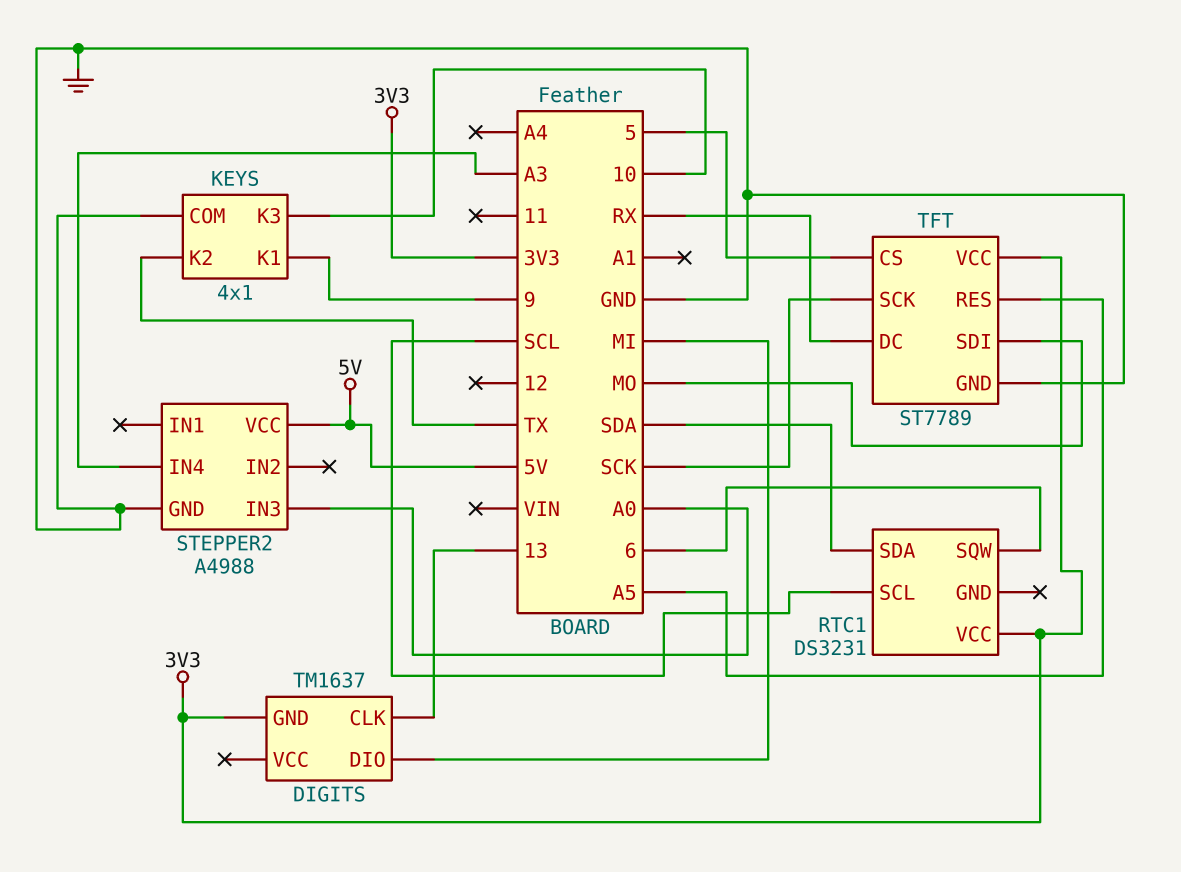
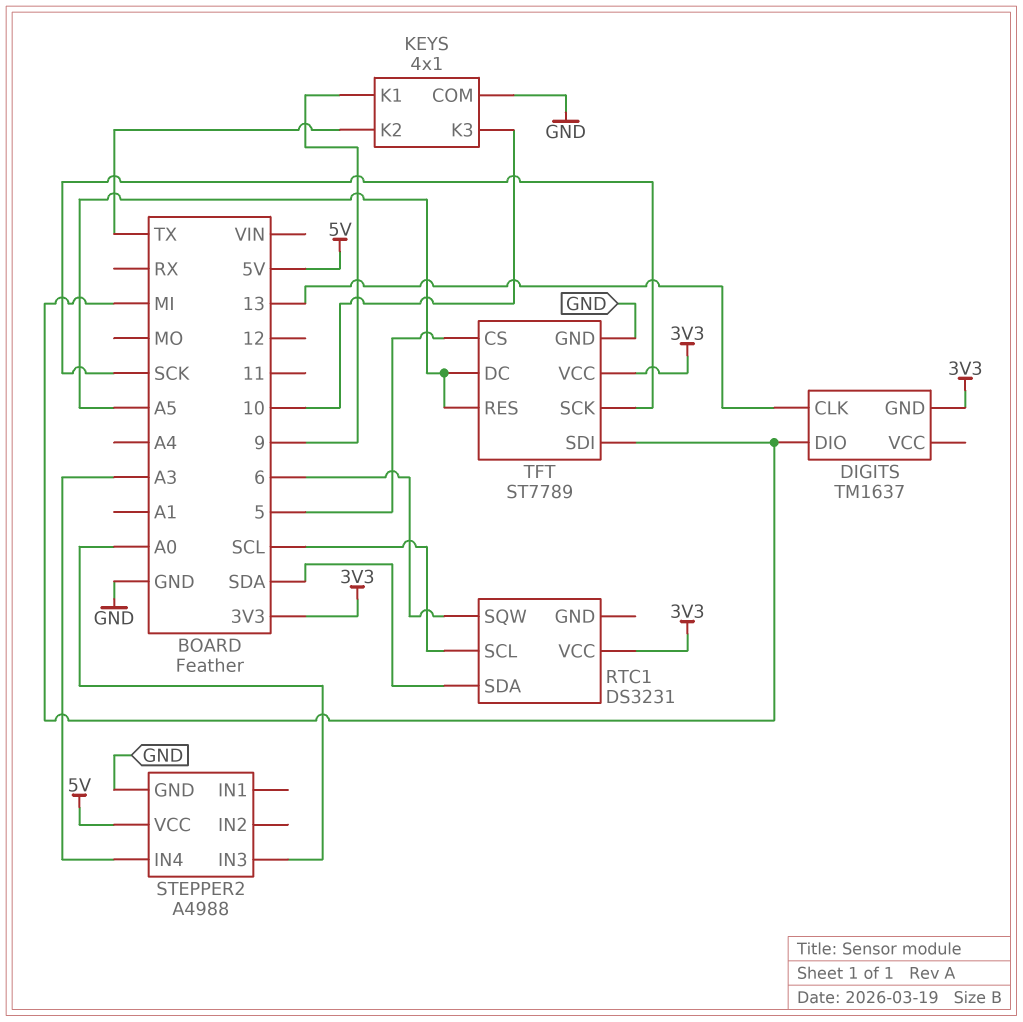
TFT pin DC: RX -> A5
TFT pin SDI: MO -> MI

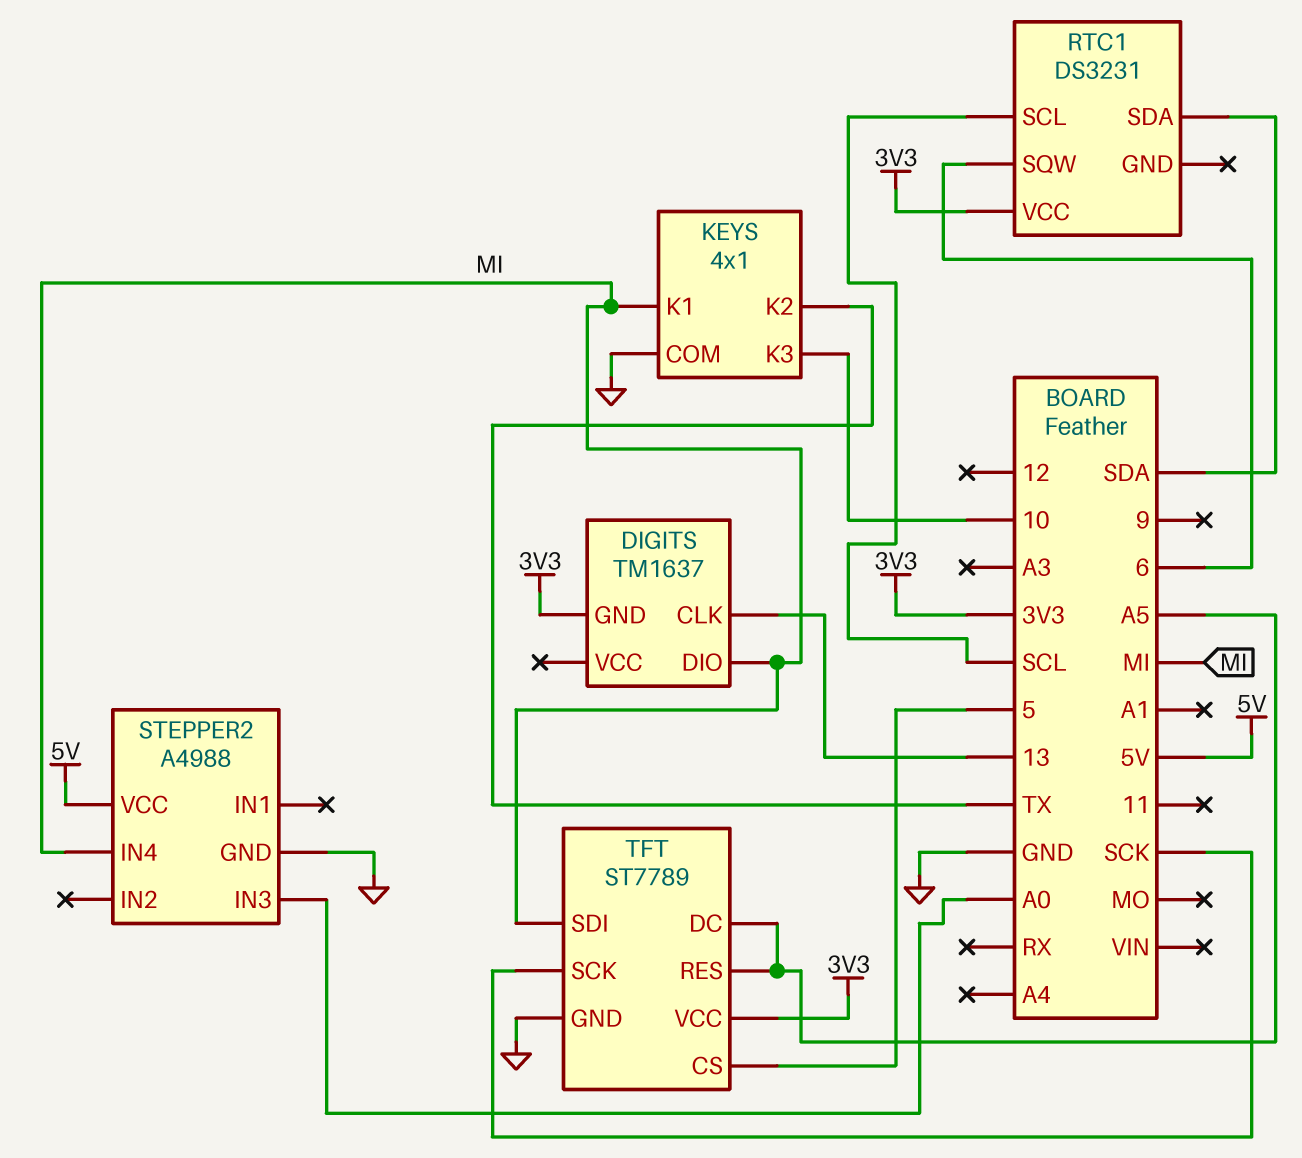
KEYS pin K1: 9 -> MI
STEPPER2 pin IN4: A3 -> MI

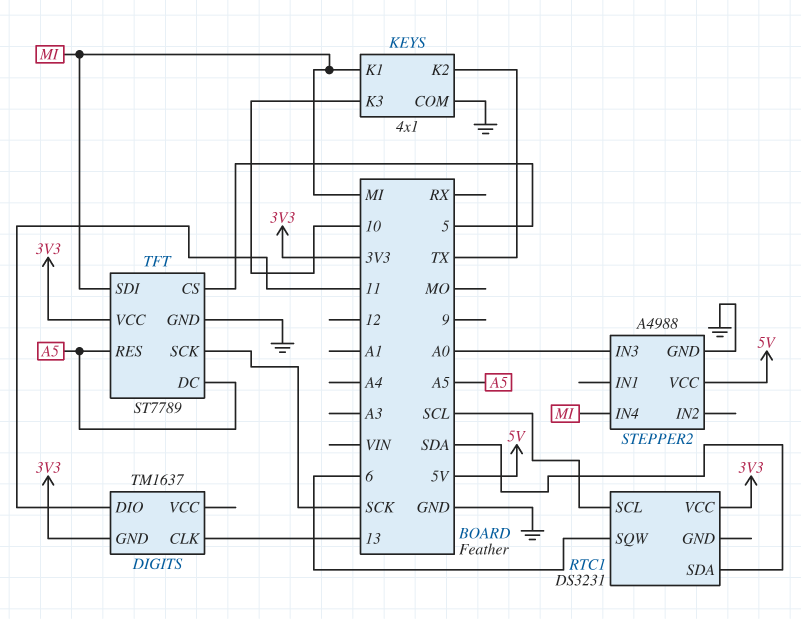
DIGITS pin DIO: MI -> 11

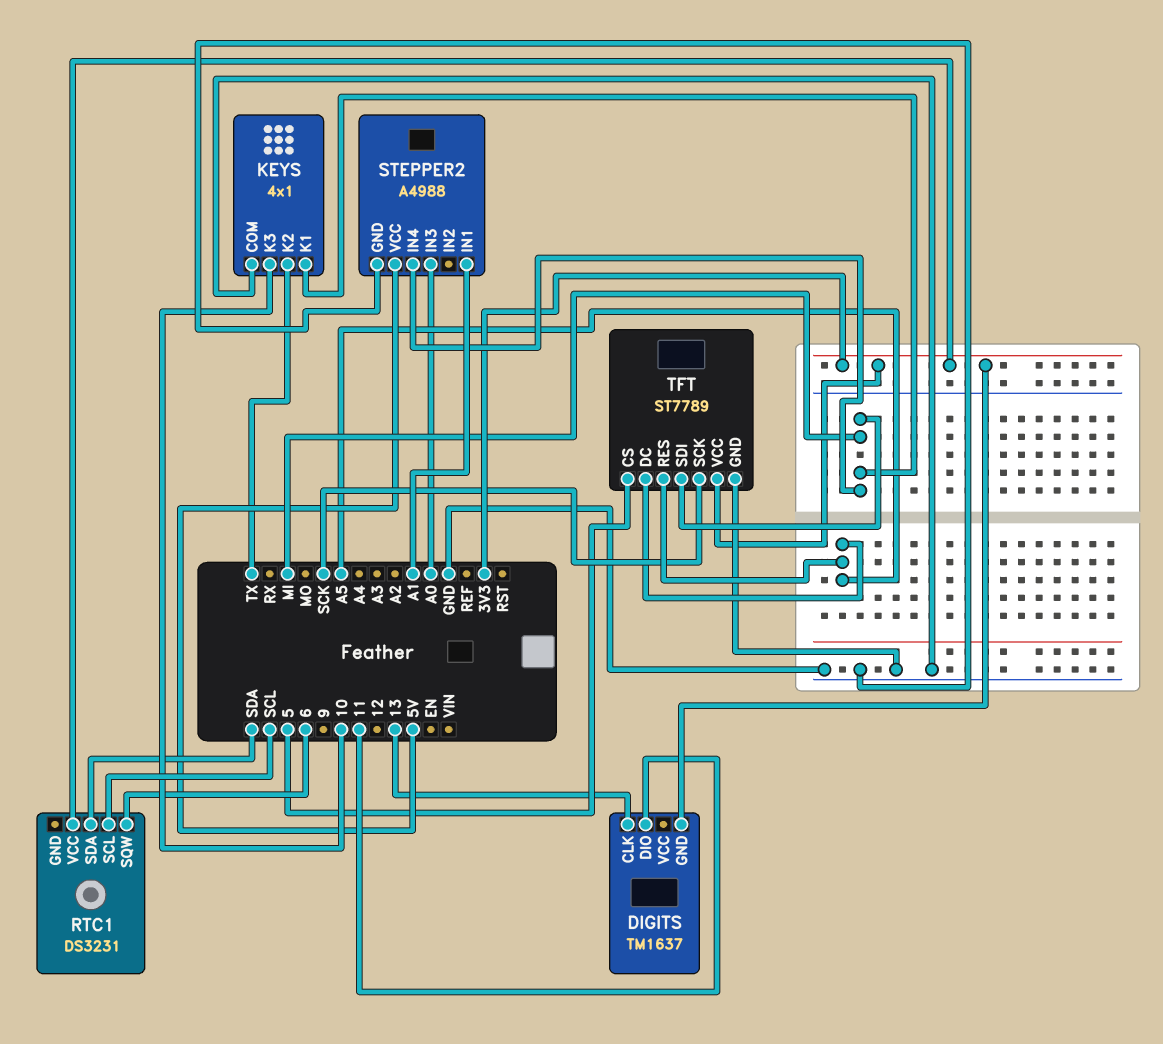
STEPPER2 pin IN1: none -> A1

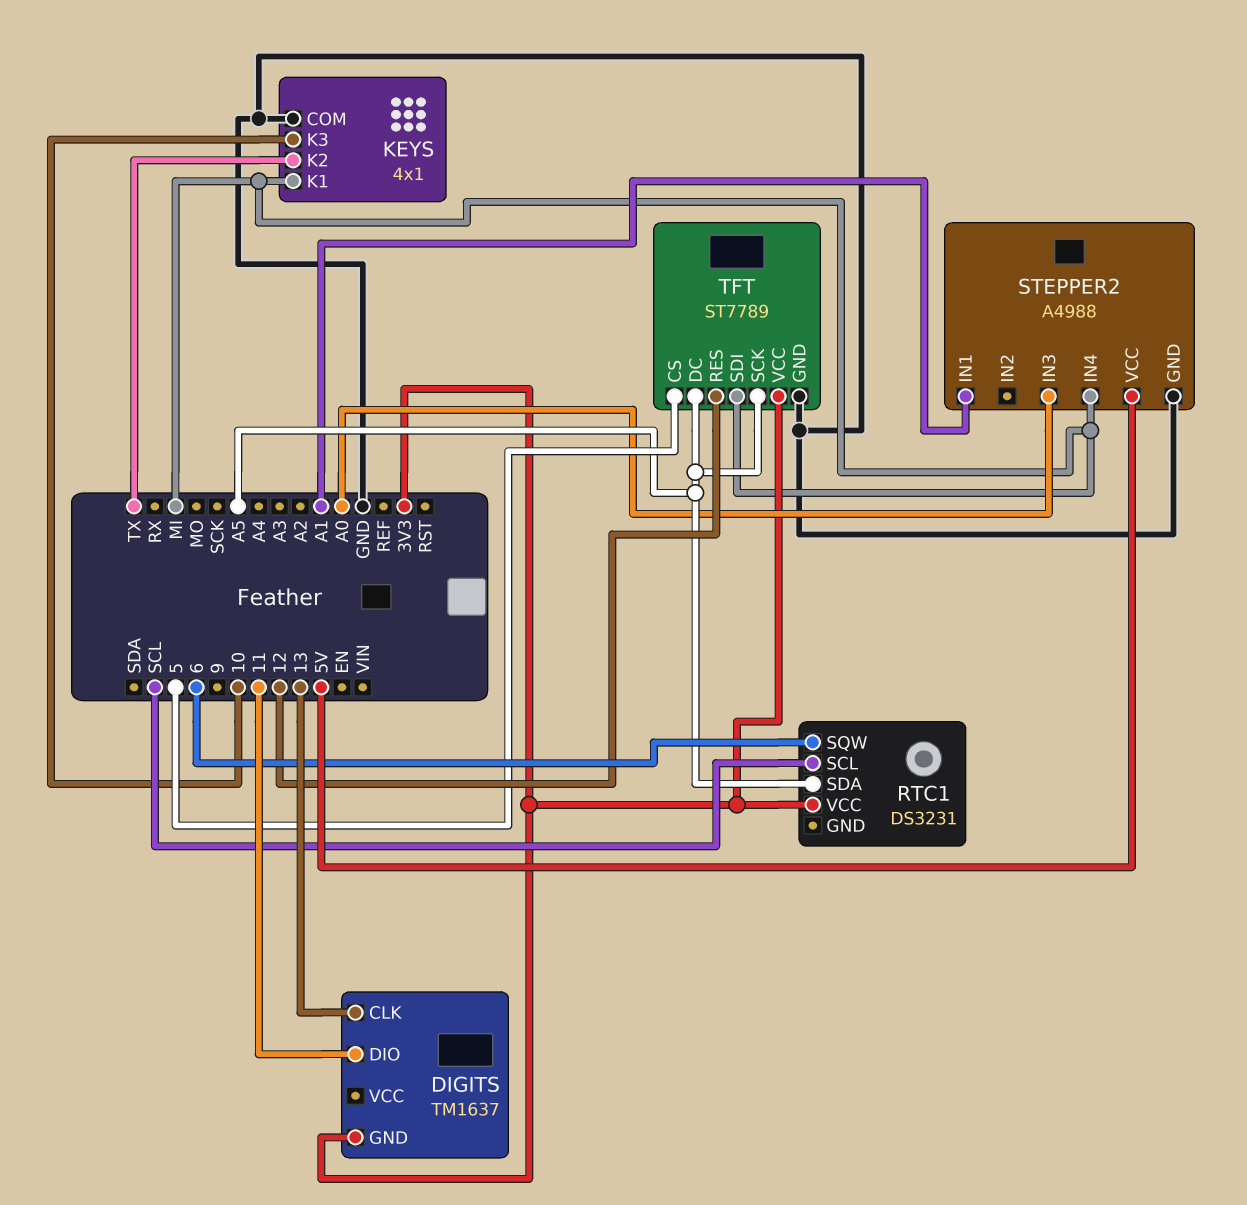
RTC1 pin SDA: SDA -> A5
TFT pin RES: A5 -> 12
TFT pin SCK: SCK -> A5

